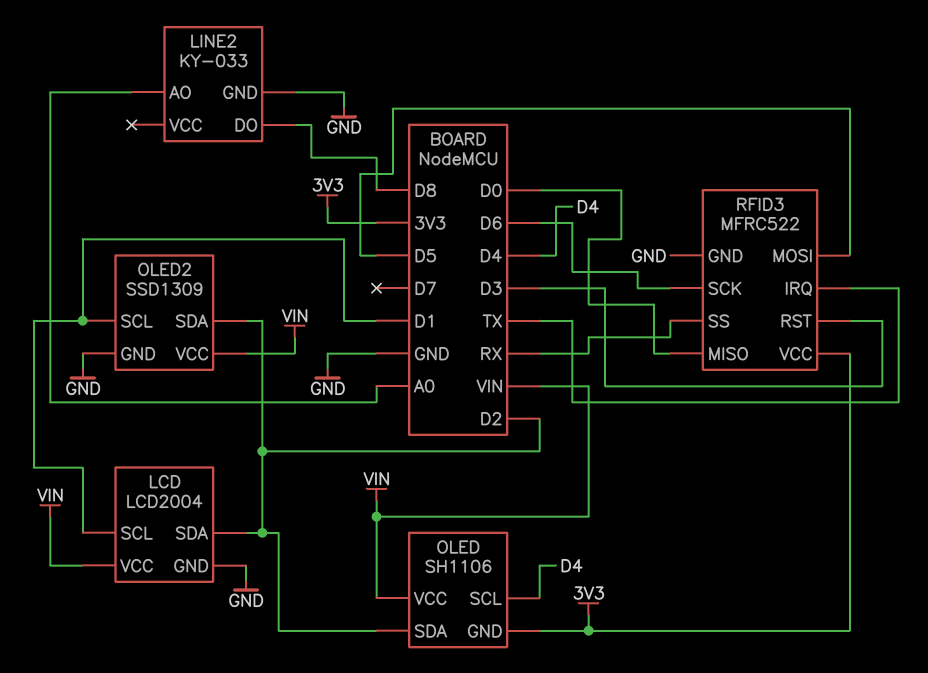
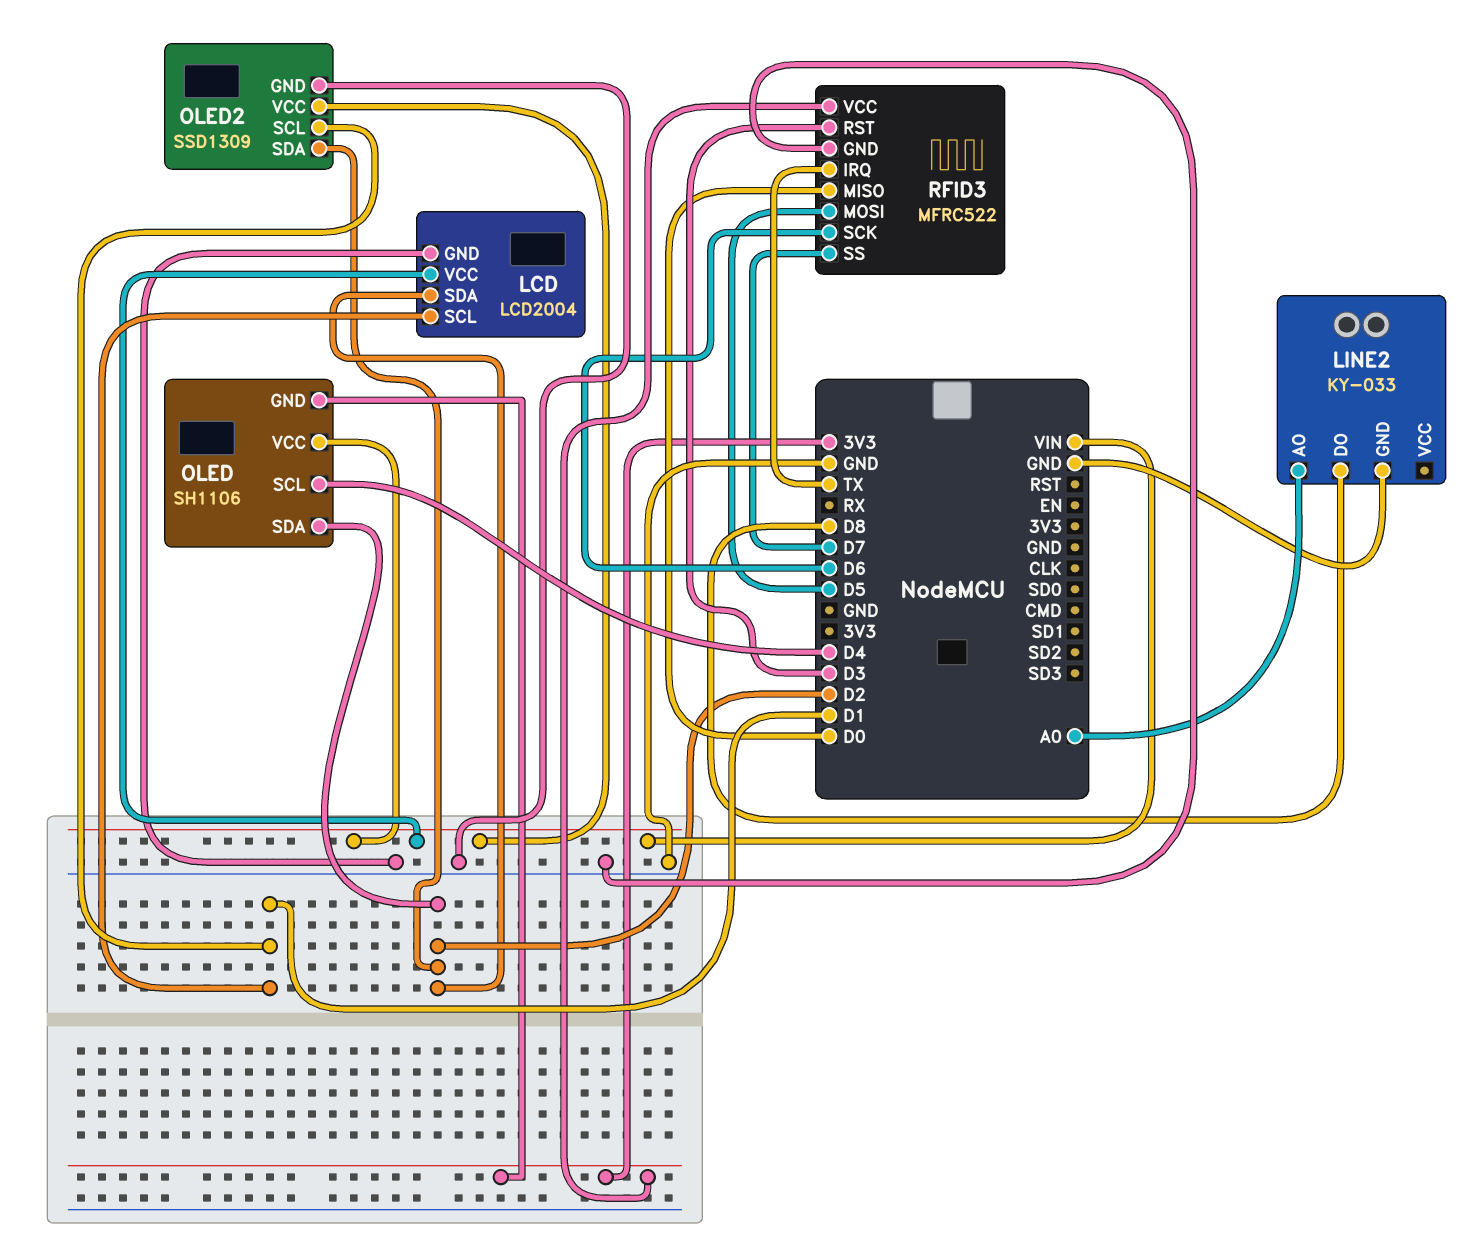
RFID3 pin SS: RX -> D7

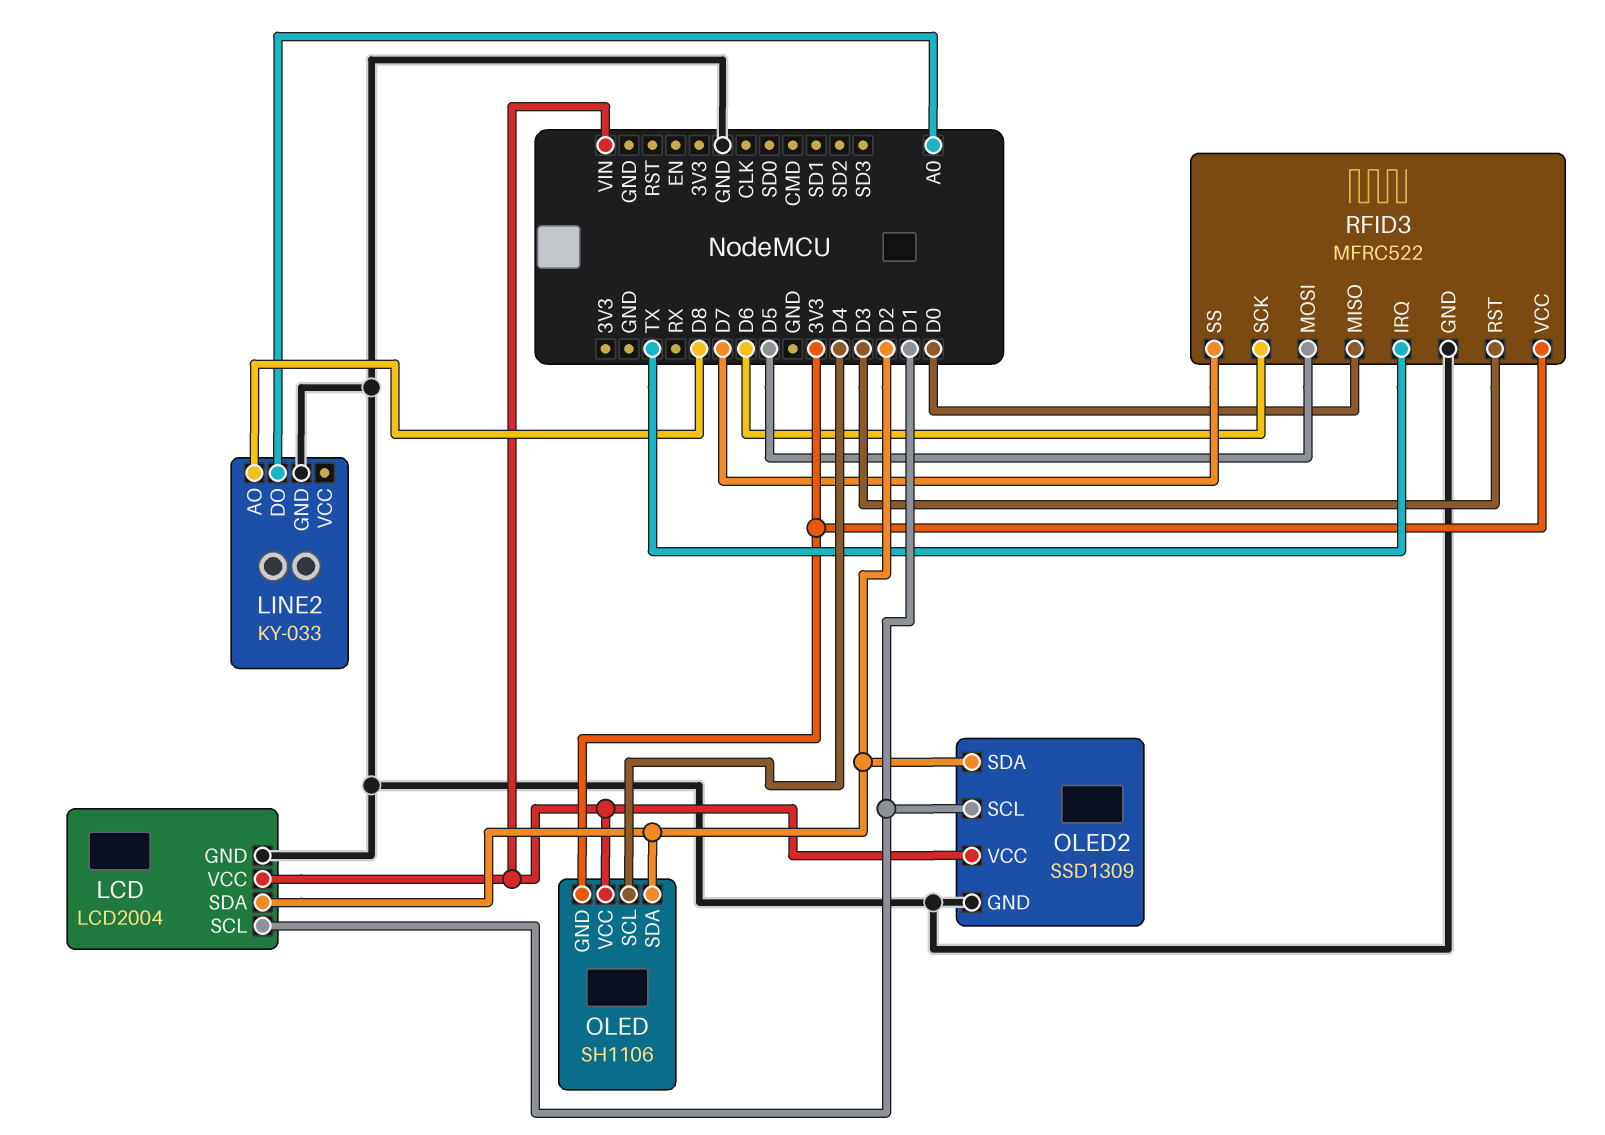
LINE2 pin AO: A0 -> D8
LINE2 pin DO: D8 -> A0

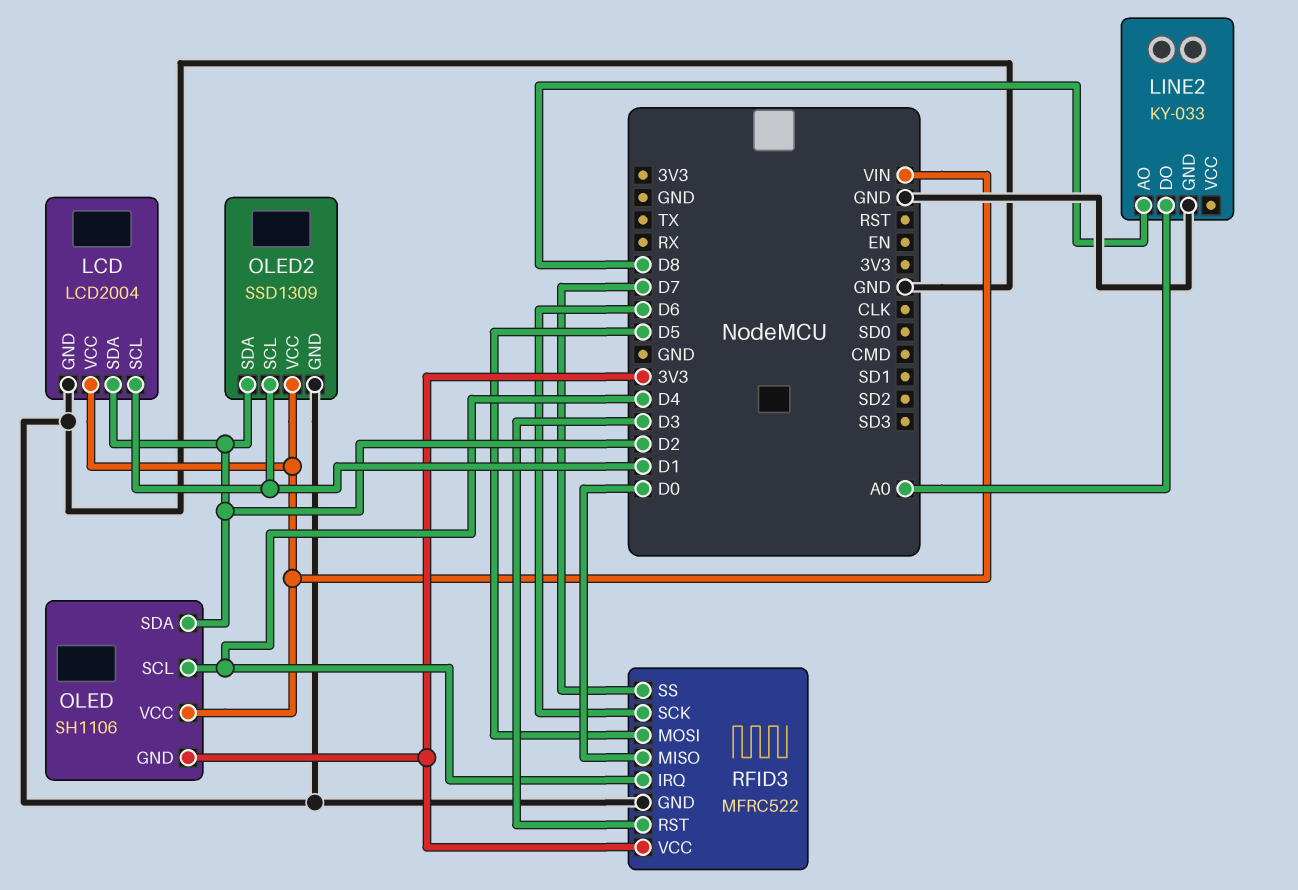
RFID3 pin IRQ: TX -> D4

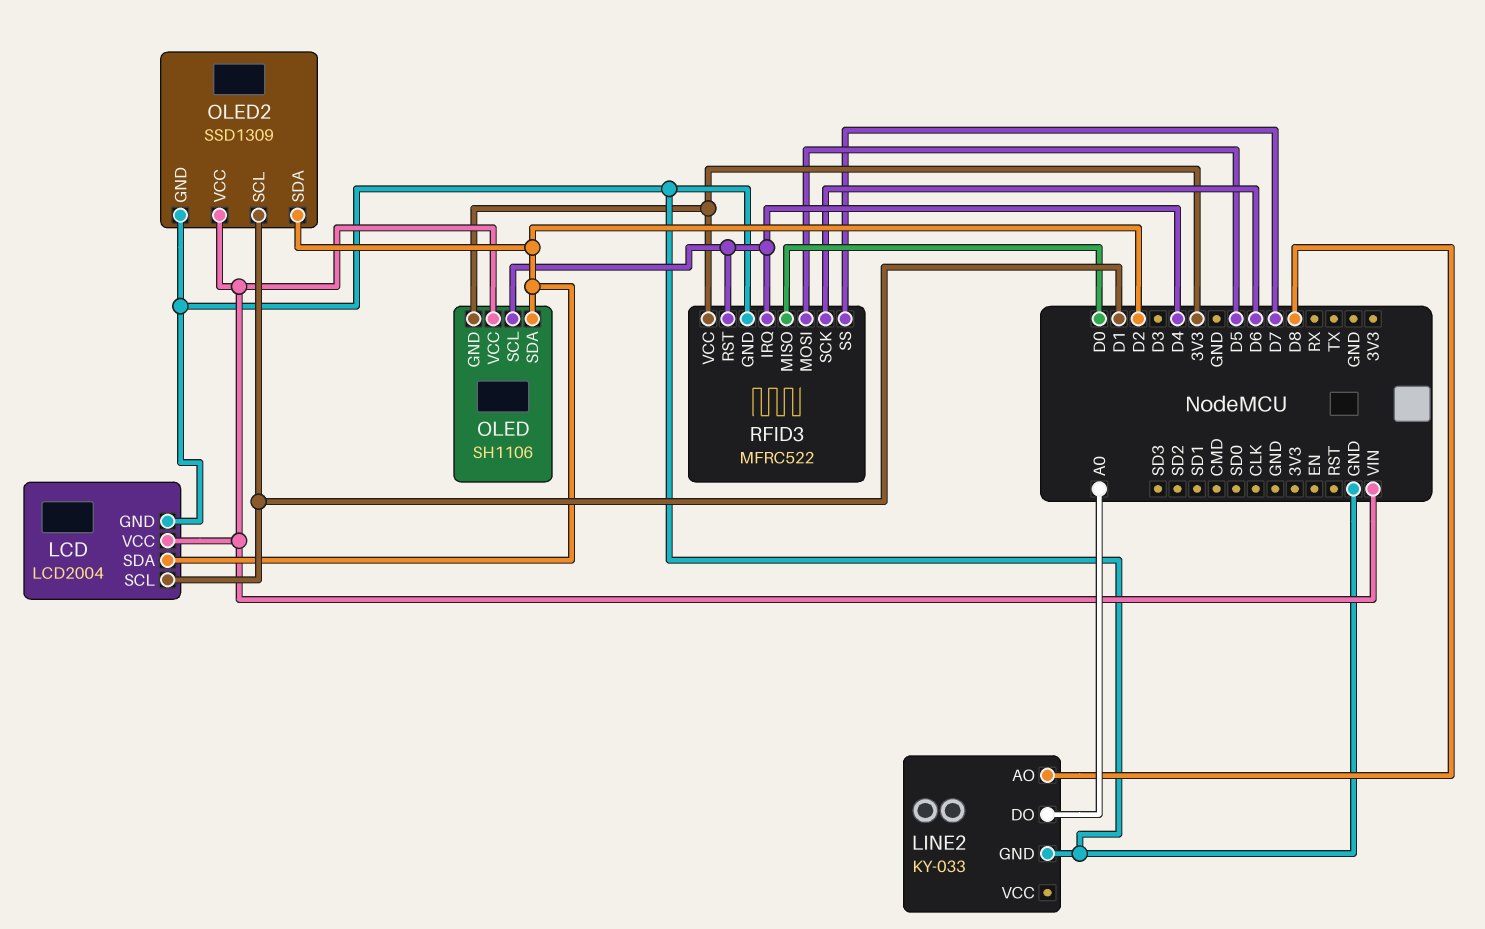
RFID3 pin RST: D3 -> D4

